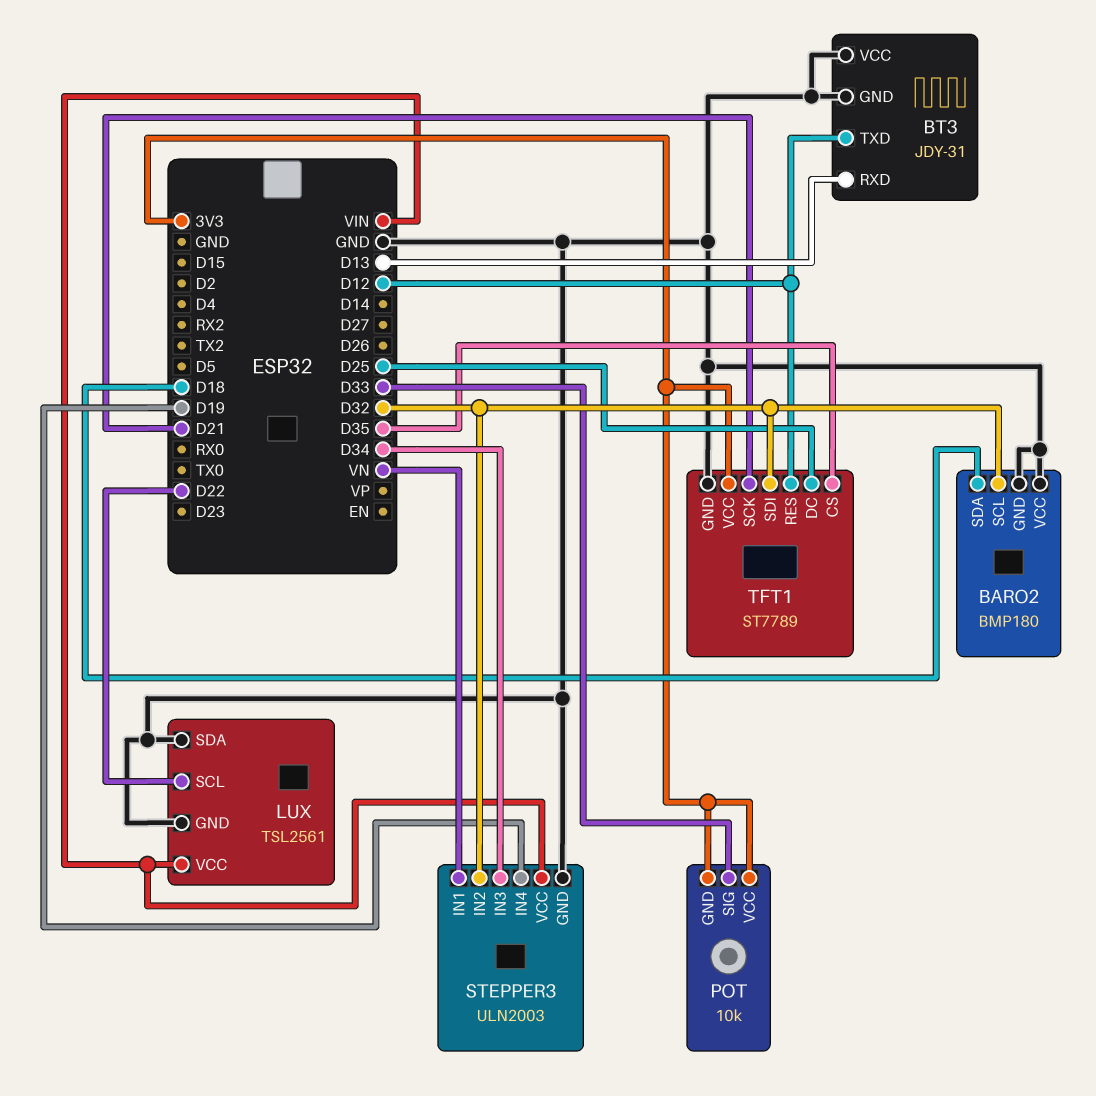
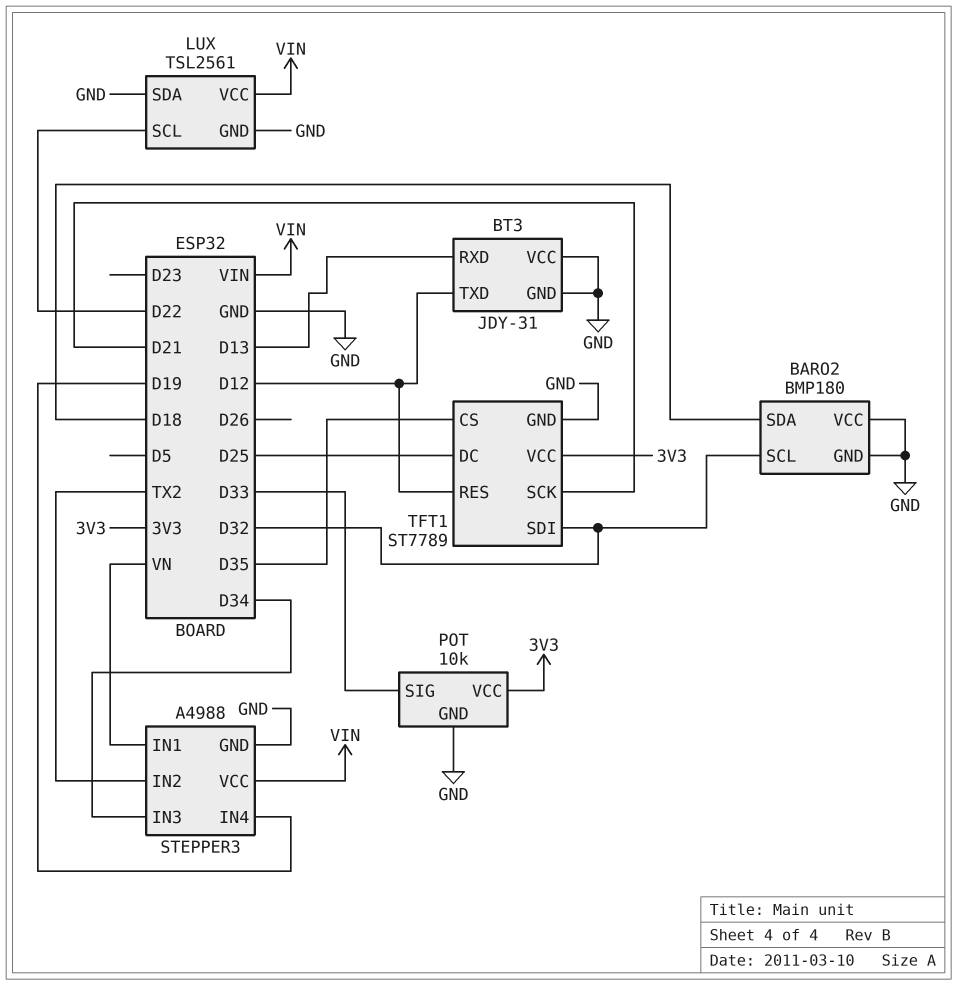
POT pin GND: 3V3 -> GND
STEPPER3: ULN2003 -> A4988
STEPPER3 pin IN2: D32 -> TX2

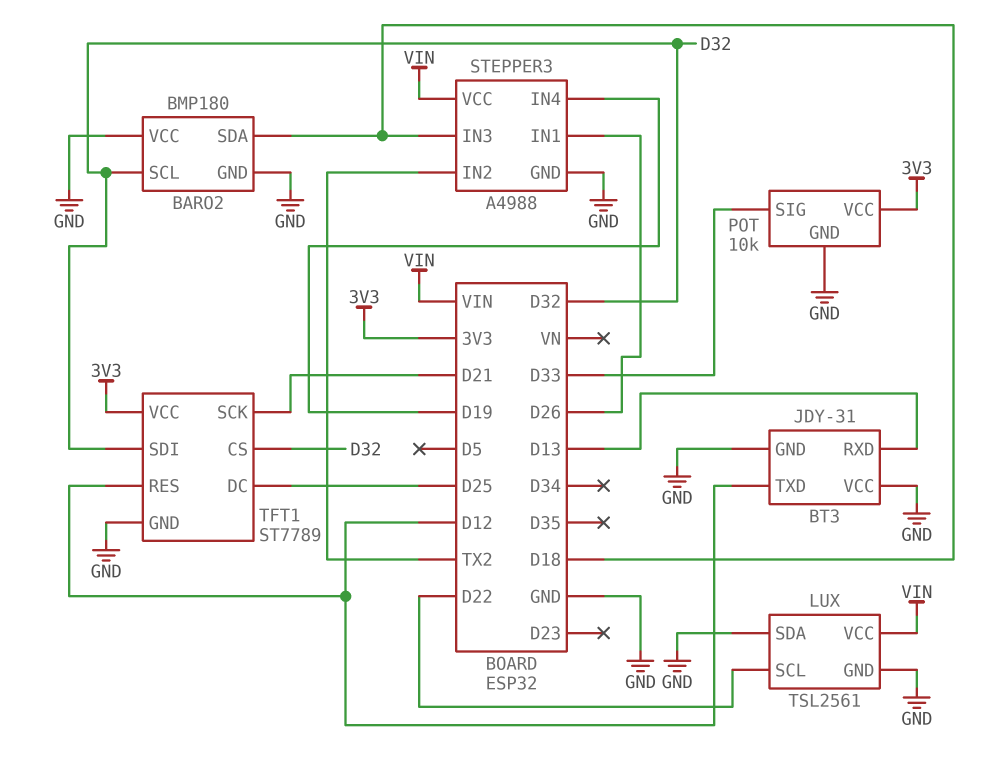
STEPPER3 pin IN1: VN -> D26
STEPPER3 pin IN3: D34 -> D18
TFT1 pin CS: D35 -> D32

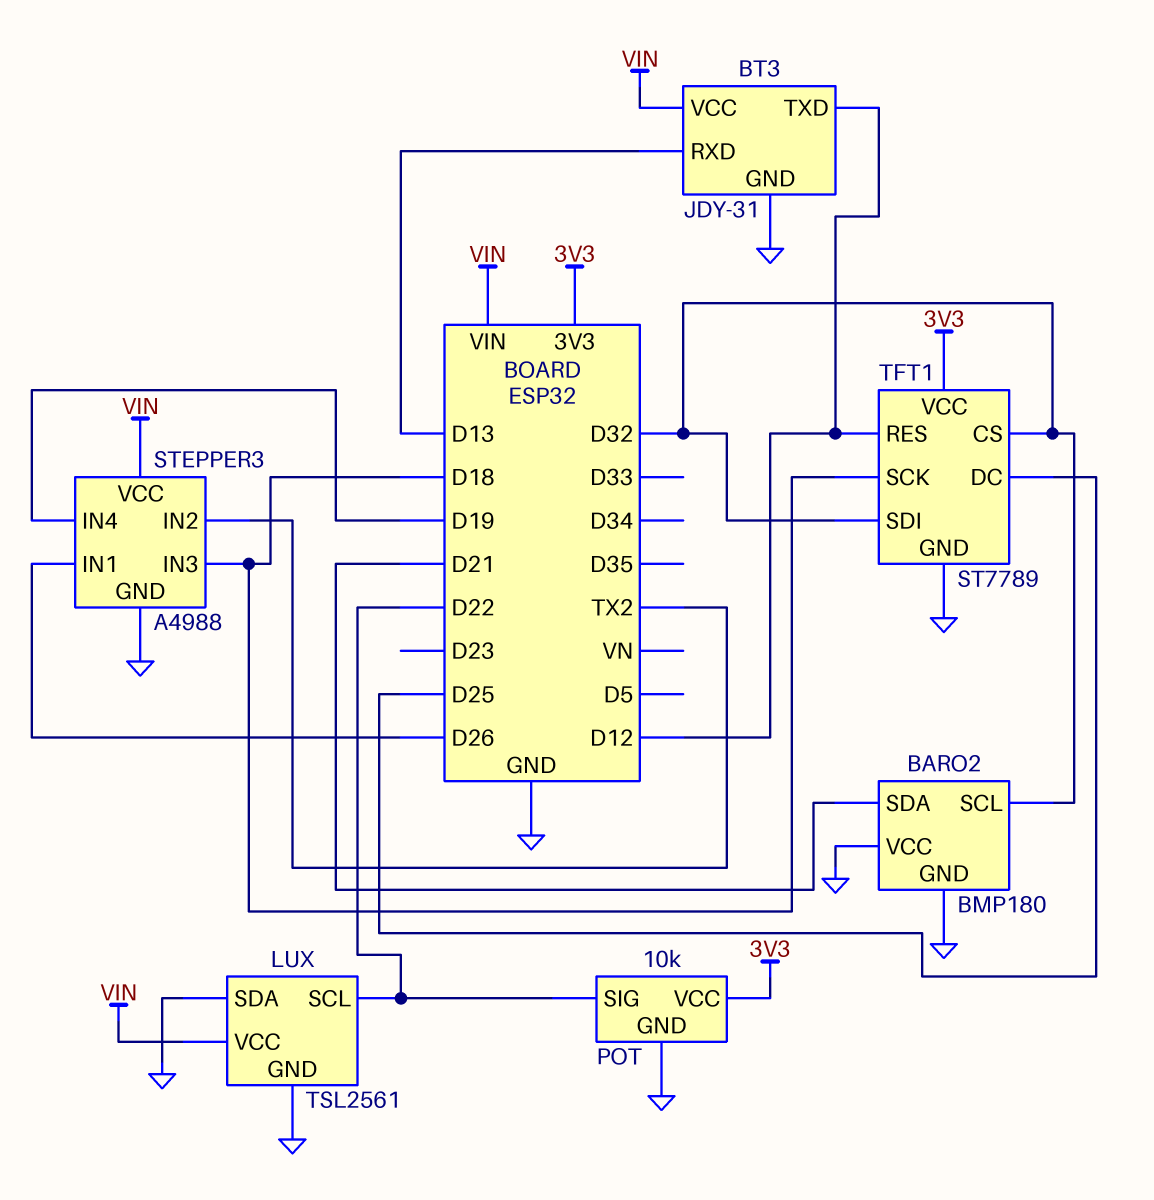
BARO2 pin SDA: D18 -> D21
BT3 pin VCC: GND -> VIN
POT pin SIG: D33 -> D22
TFT1 pin SCK: D21 -> D18

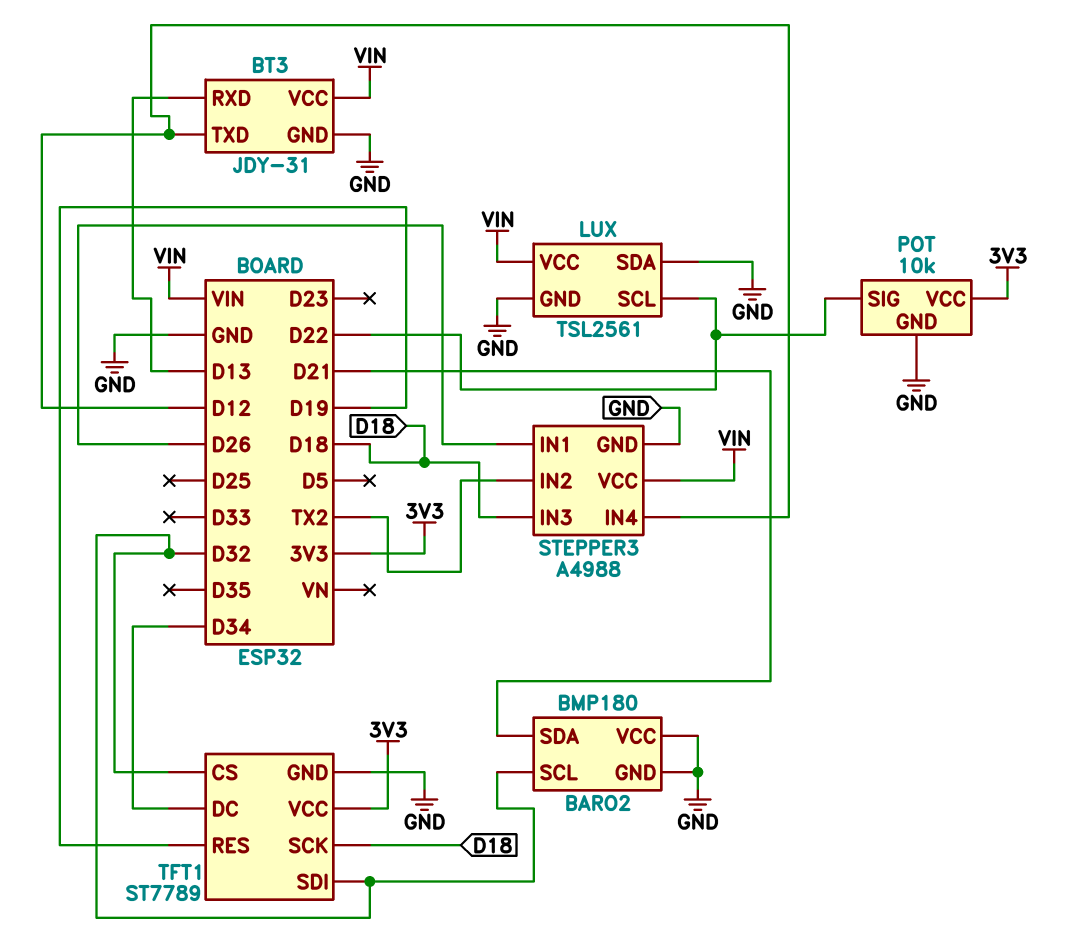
STEPPER3 pin IN4: D19 -> D12
TFT1 pin DC: D25 -> D34
TFT1 pin RES: D12 -> D19

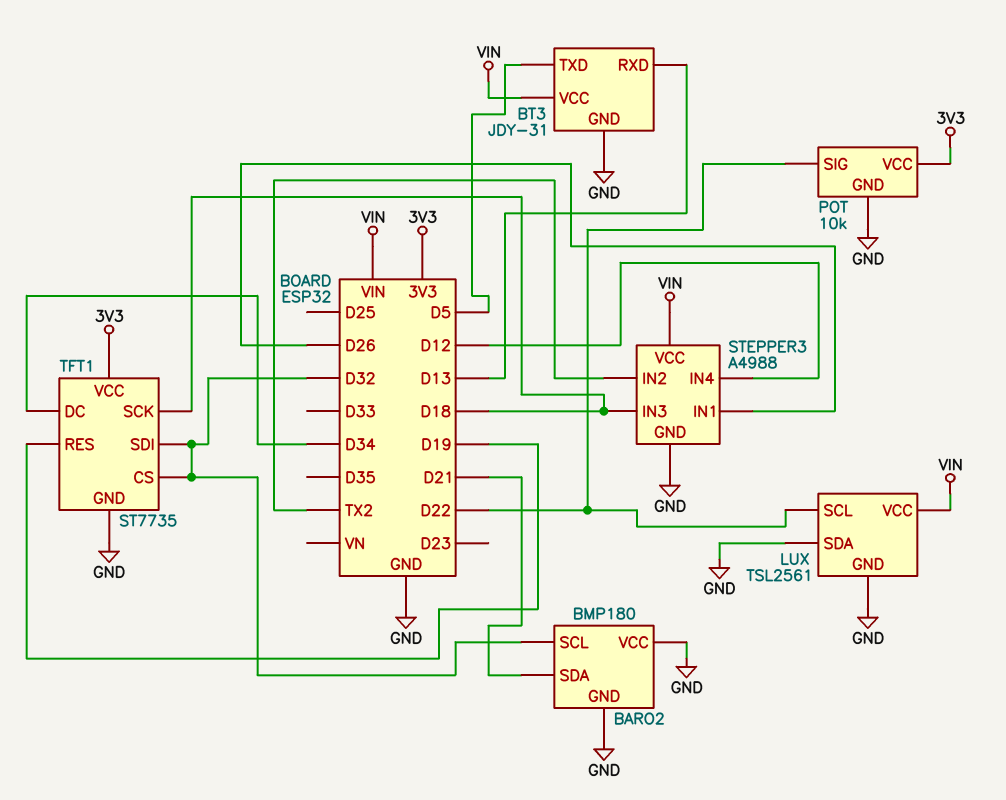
BT3 pin TXD: D12 -> D5
TFT1: ST7789 -> ST7735

